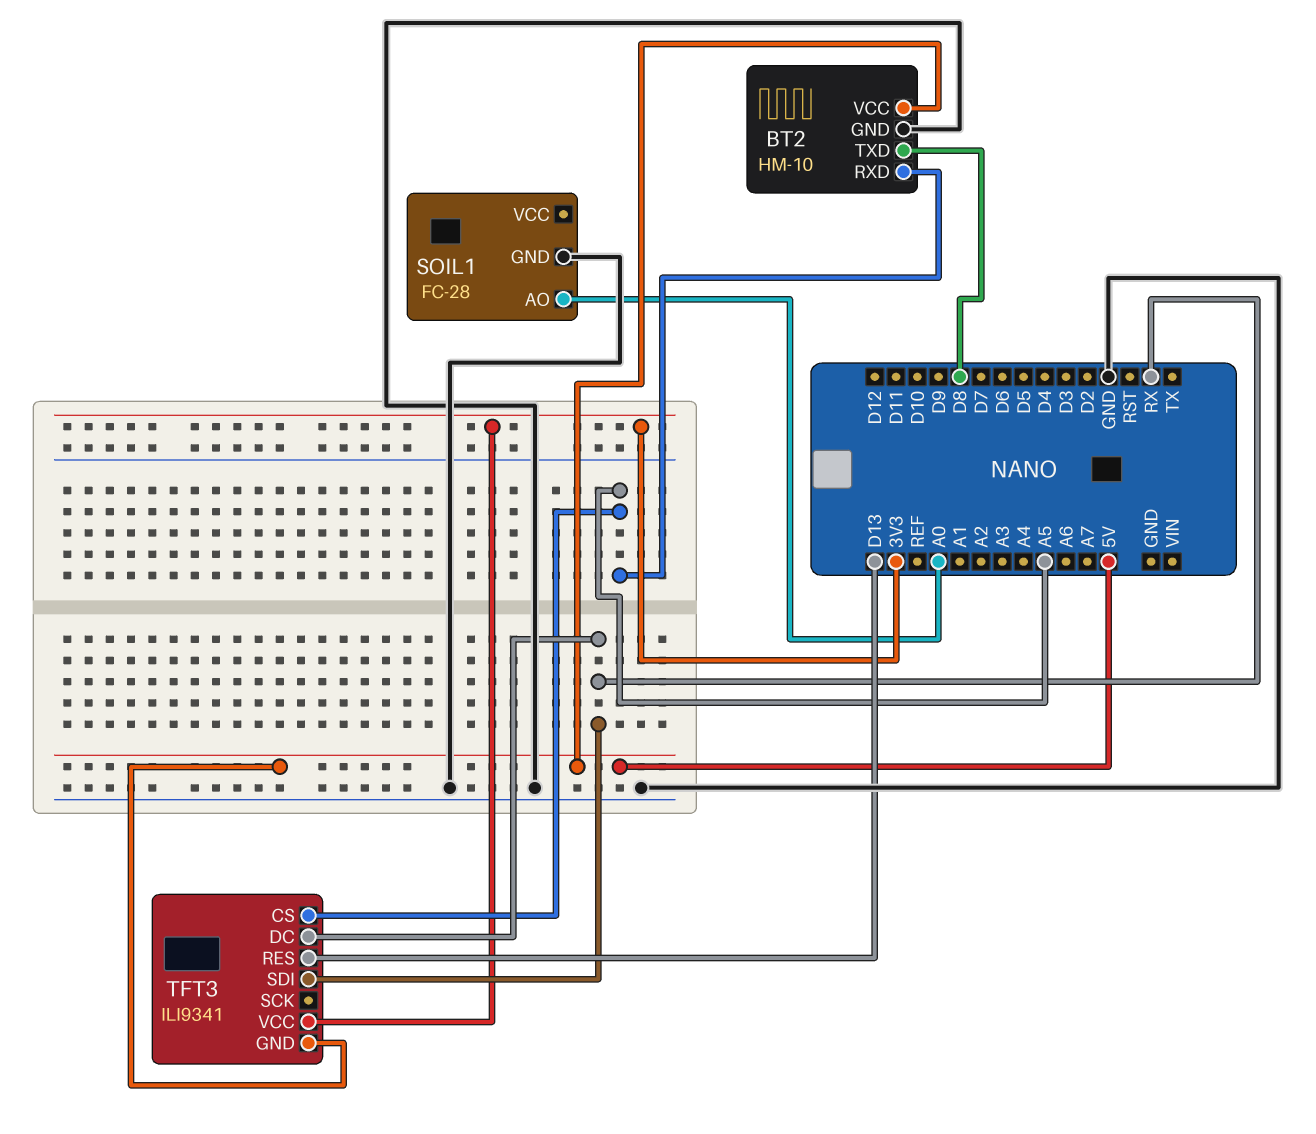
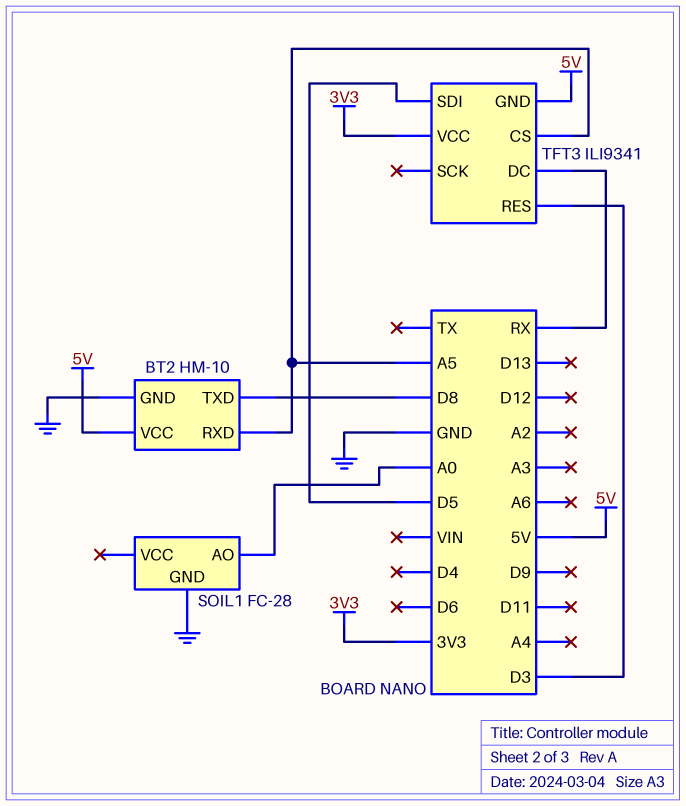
TFT3 pin RES: D13 -> D3
TFT3 pin SDI: RX -> D5

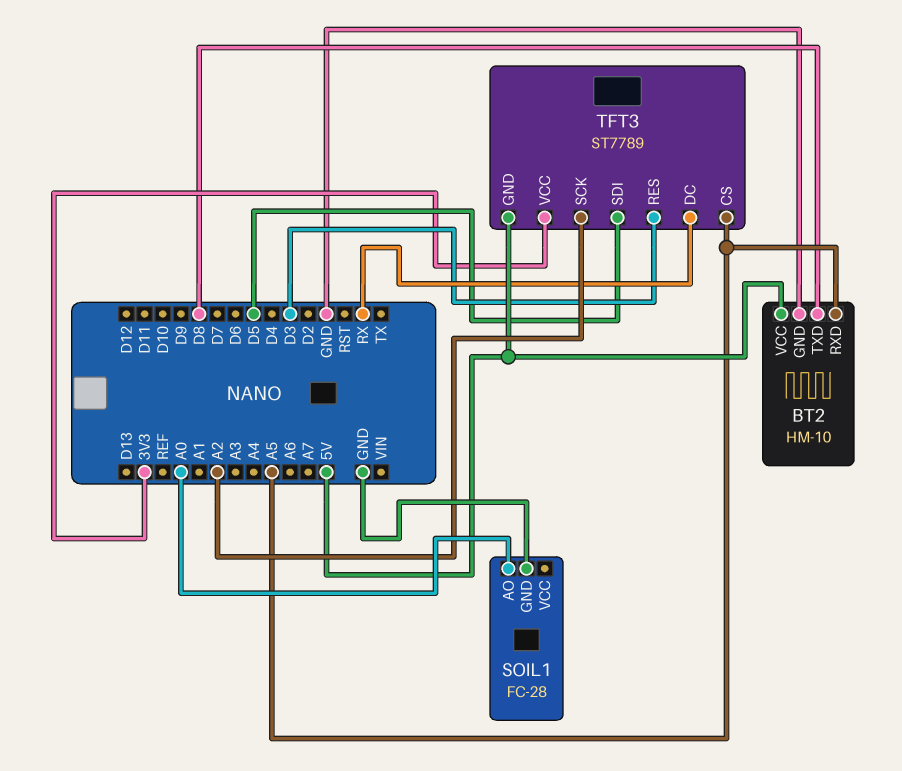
TFT3: ILI9341 -> ST7789
TFT3 pin SCK: none -> A2

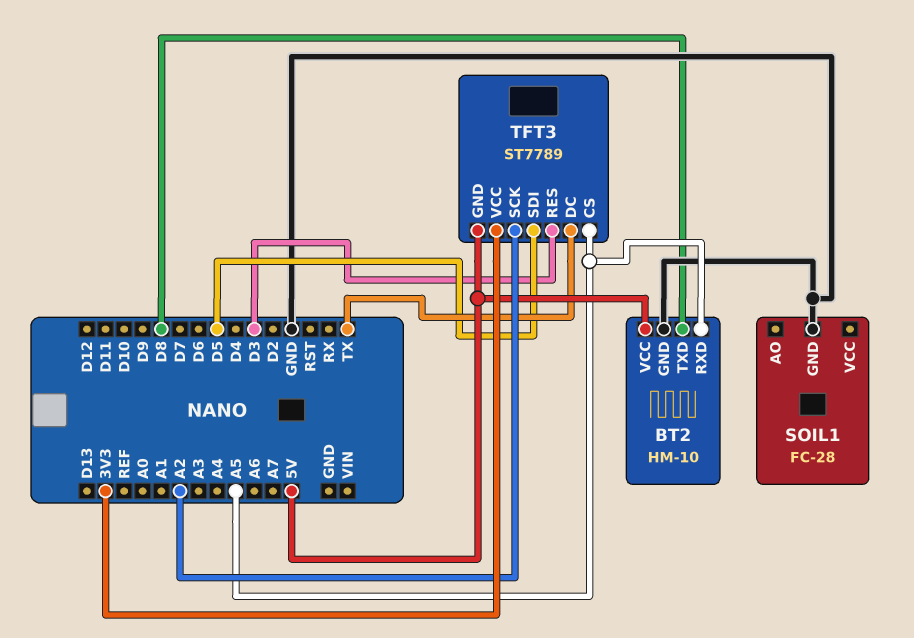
SOIL1 pin AO: A0 -> none
TFT3 pin DC: RX -> TX

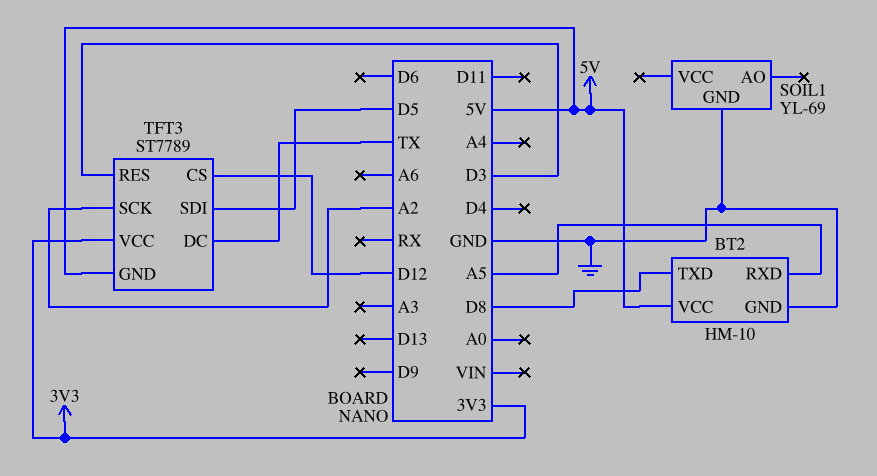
SOIL1: FC-28 -> YL-69
TFT3 pin CS: A5 -> D12

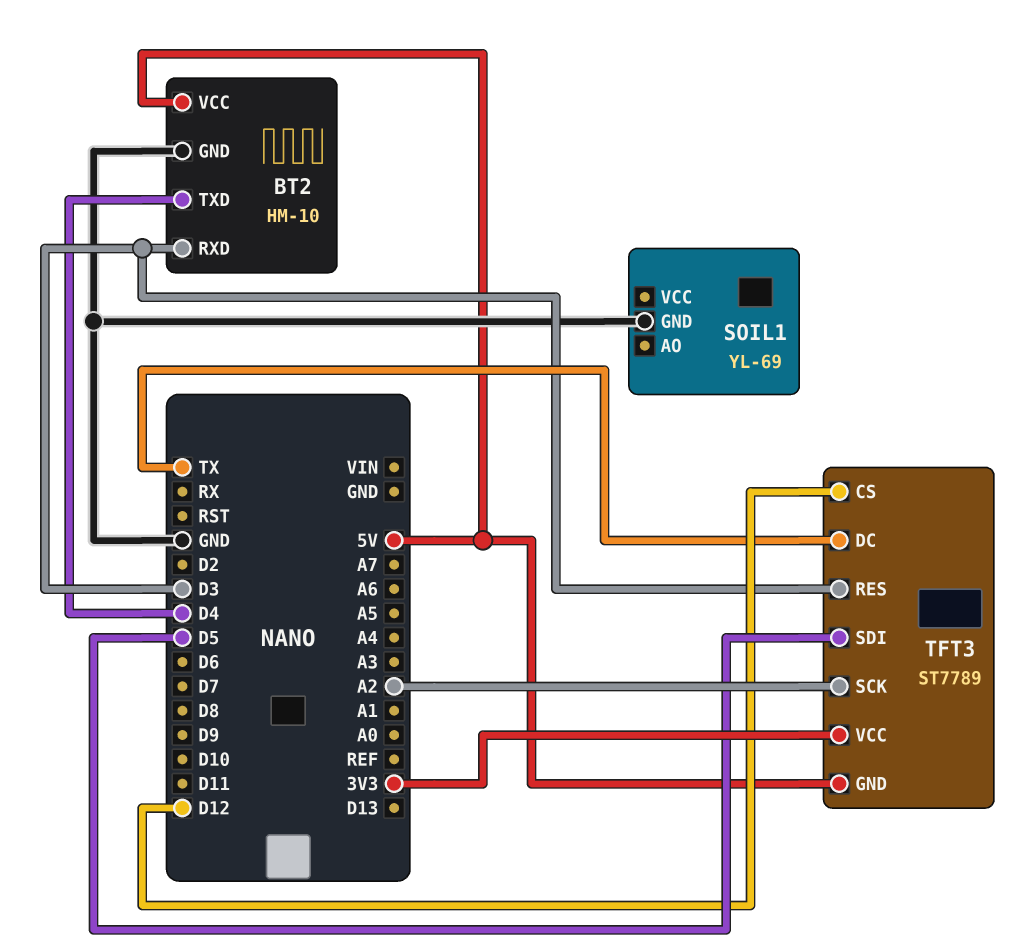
BT2 pin RXD: A5 -> D3
BT2 pin TXD: D8 -> D4

